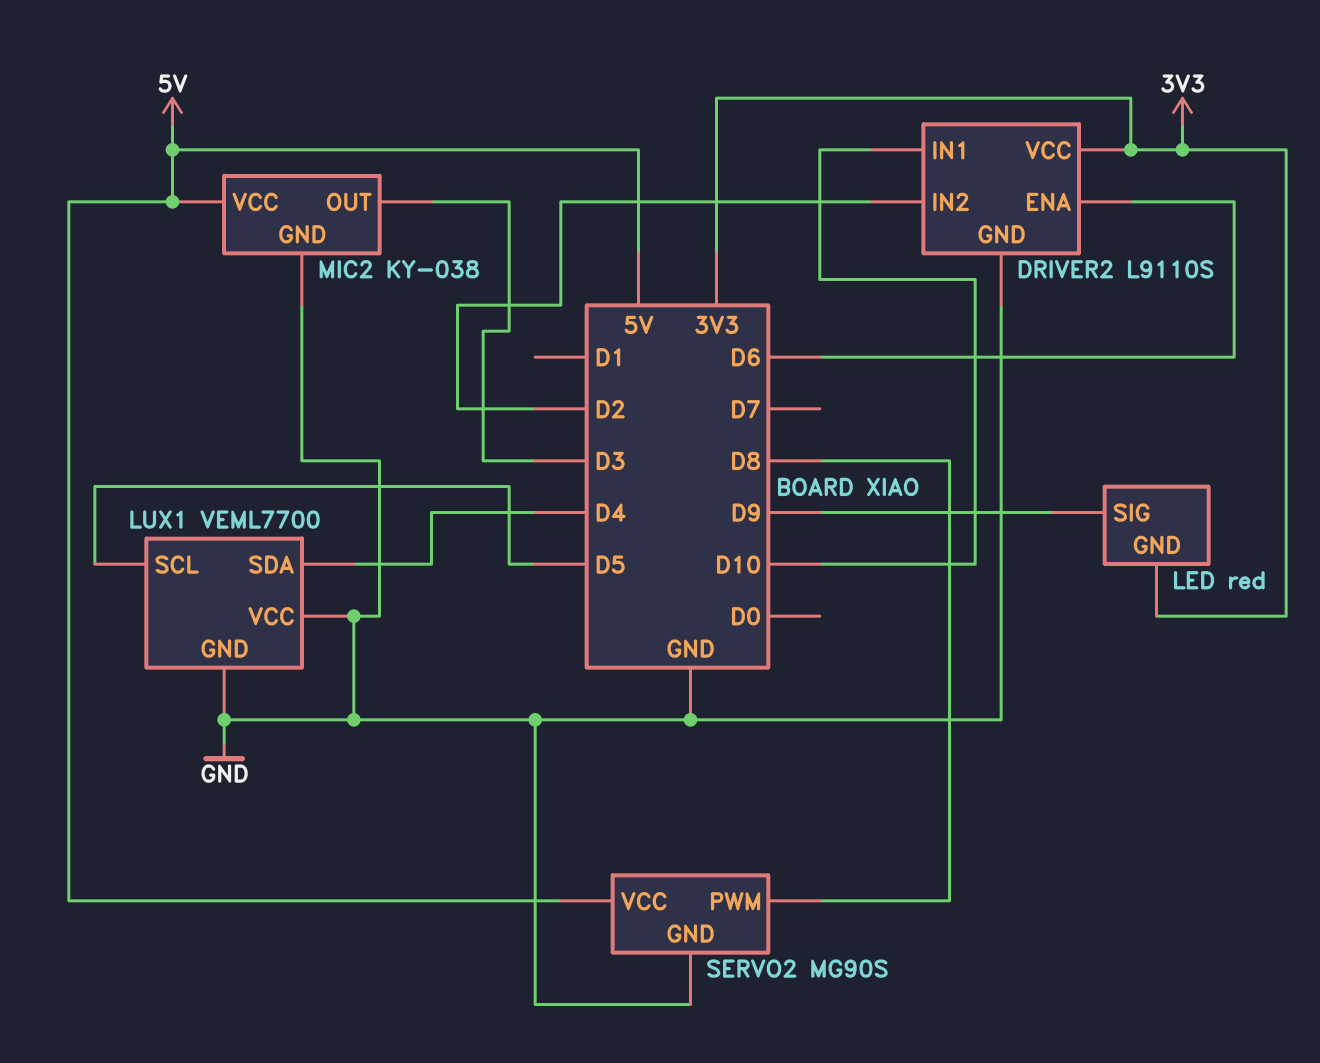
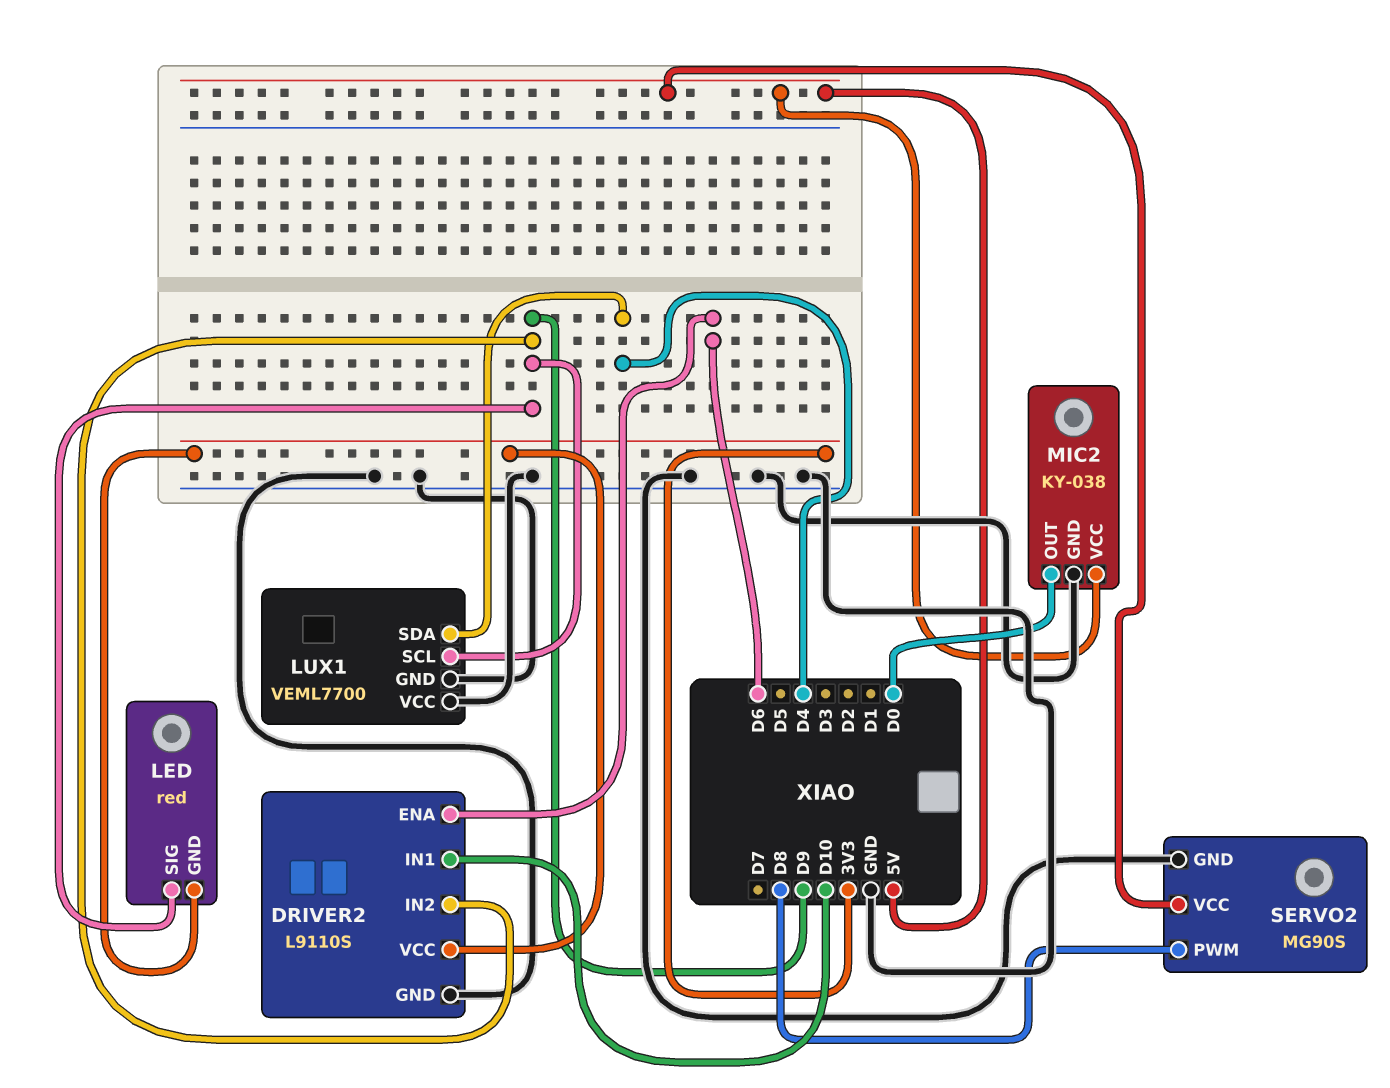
DRIVER2 pin IN2: D2 -> D9
LUX1 pin SCL: D5 -> D9
MIC2 pin OUT: D3 -> D0

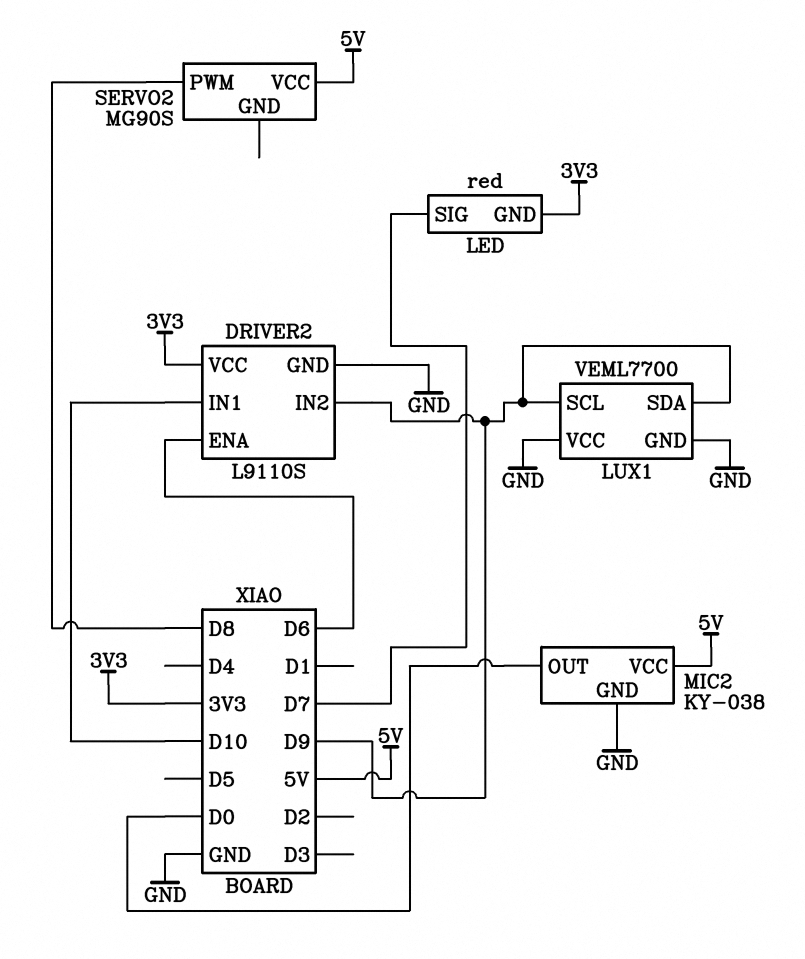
LED pin SIG: D9 -> D7
LUX1 pin SDA: D4 -> D9
SERVO2 pin GND: GND -> none

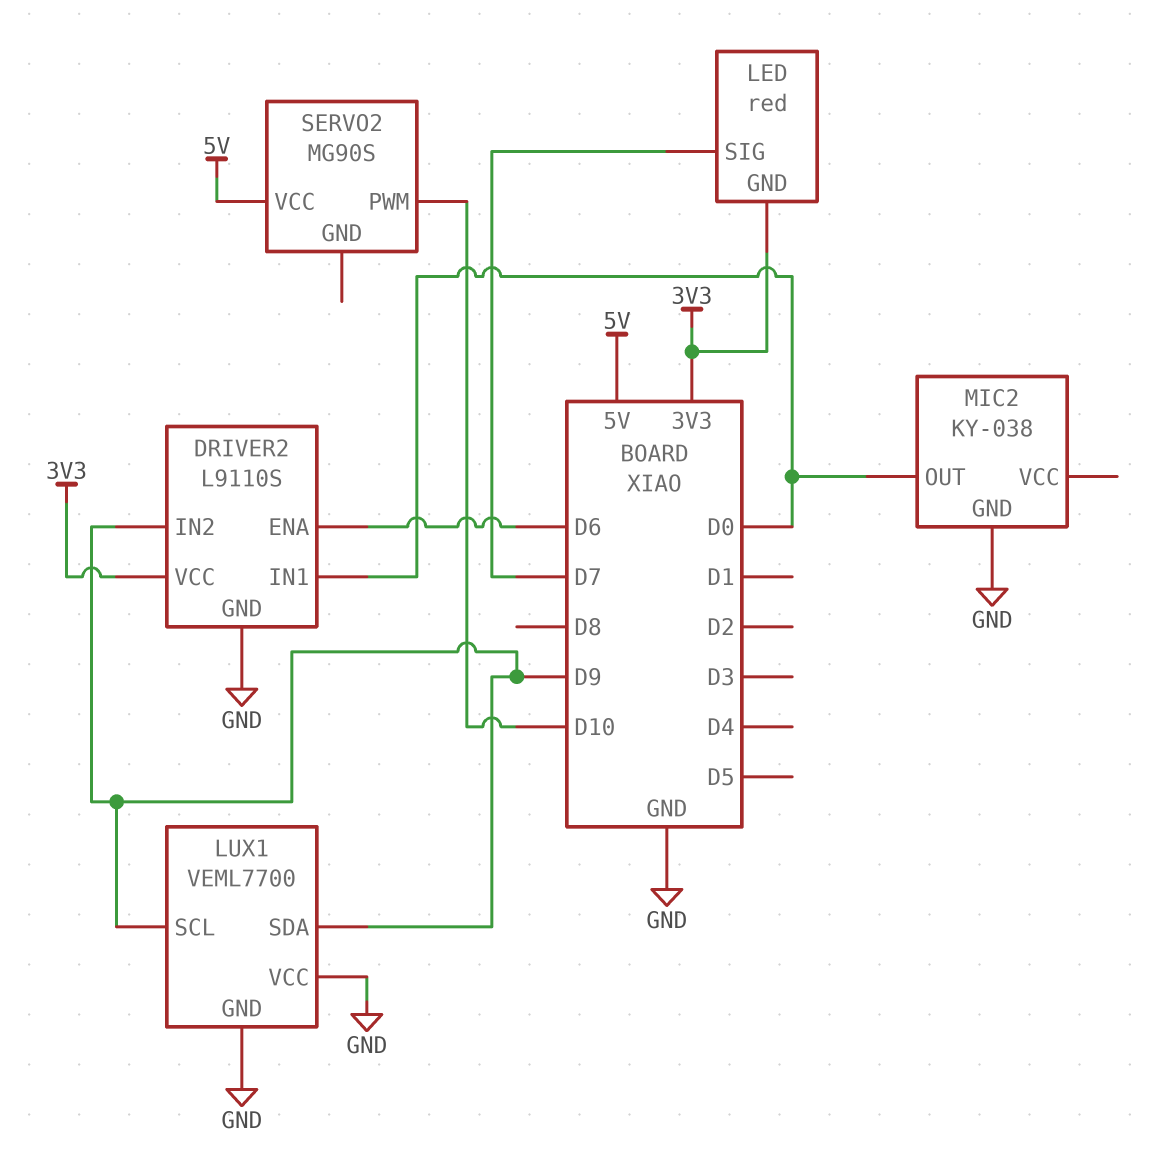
DRIVER2 pin IN1: D10 -> D0
MIC2 pin VCC: 5V -> none
SERVO2 pin PWM: D8 -> D10

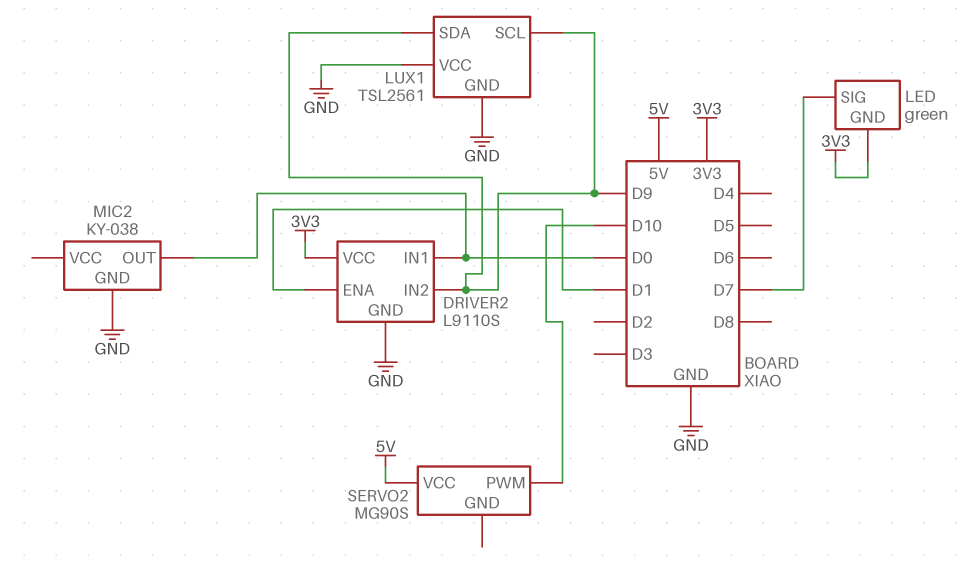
DRIVER2 pin ENA: D6 -> D1
LED: red -> green
LUX1: VEML7700 -> TSL2561

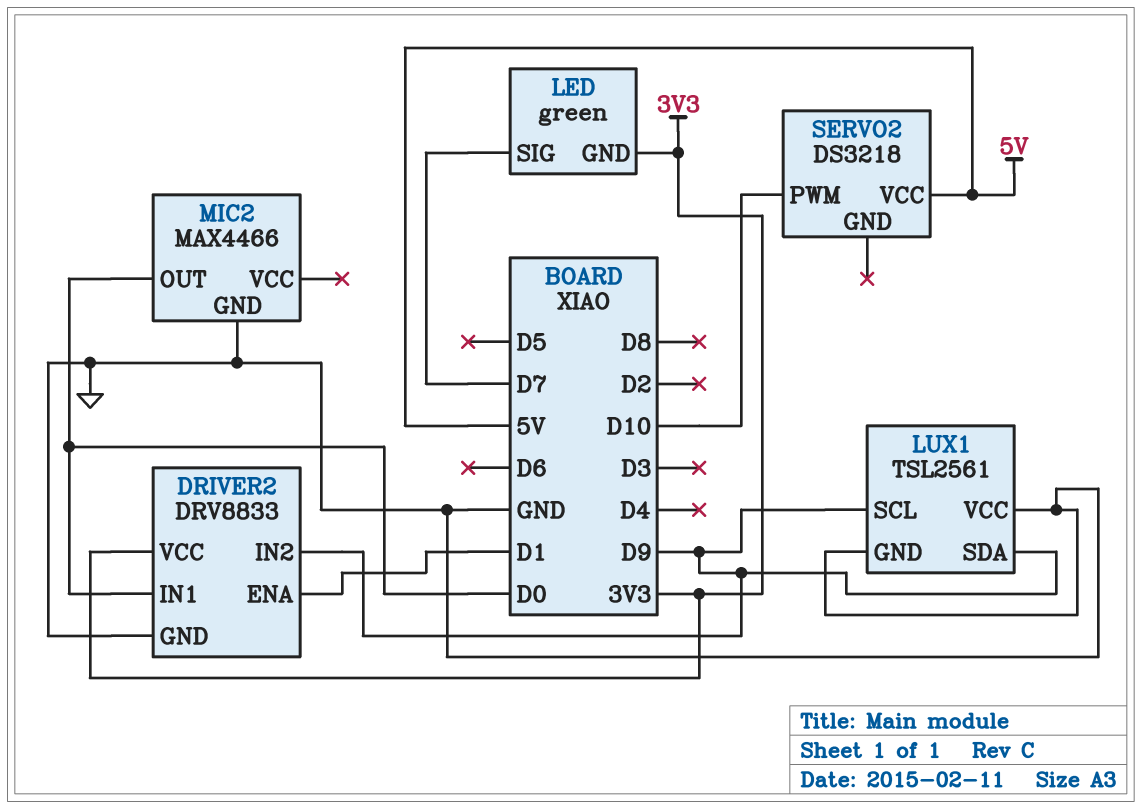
DRIVER2: L9110S -> DRV8833
MIC2: KY-038 -> MAX4466
SERVO2: MG90S -> DS3218

